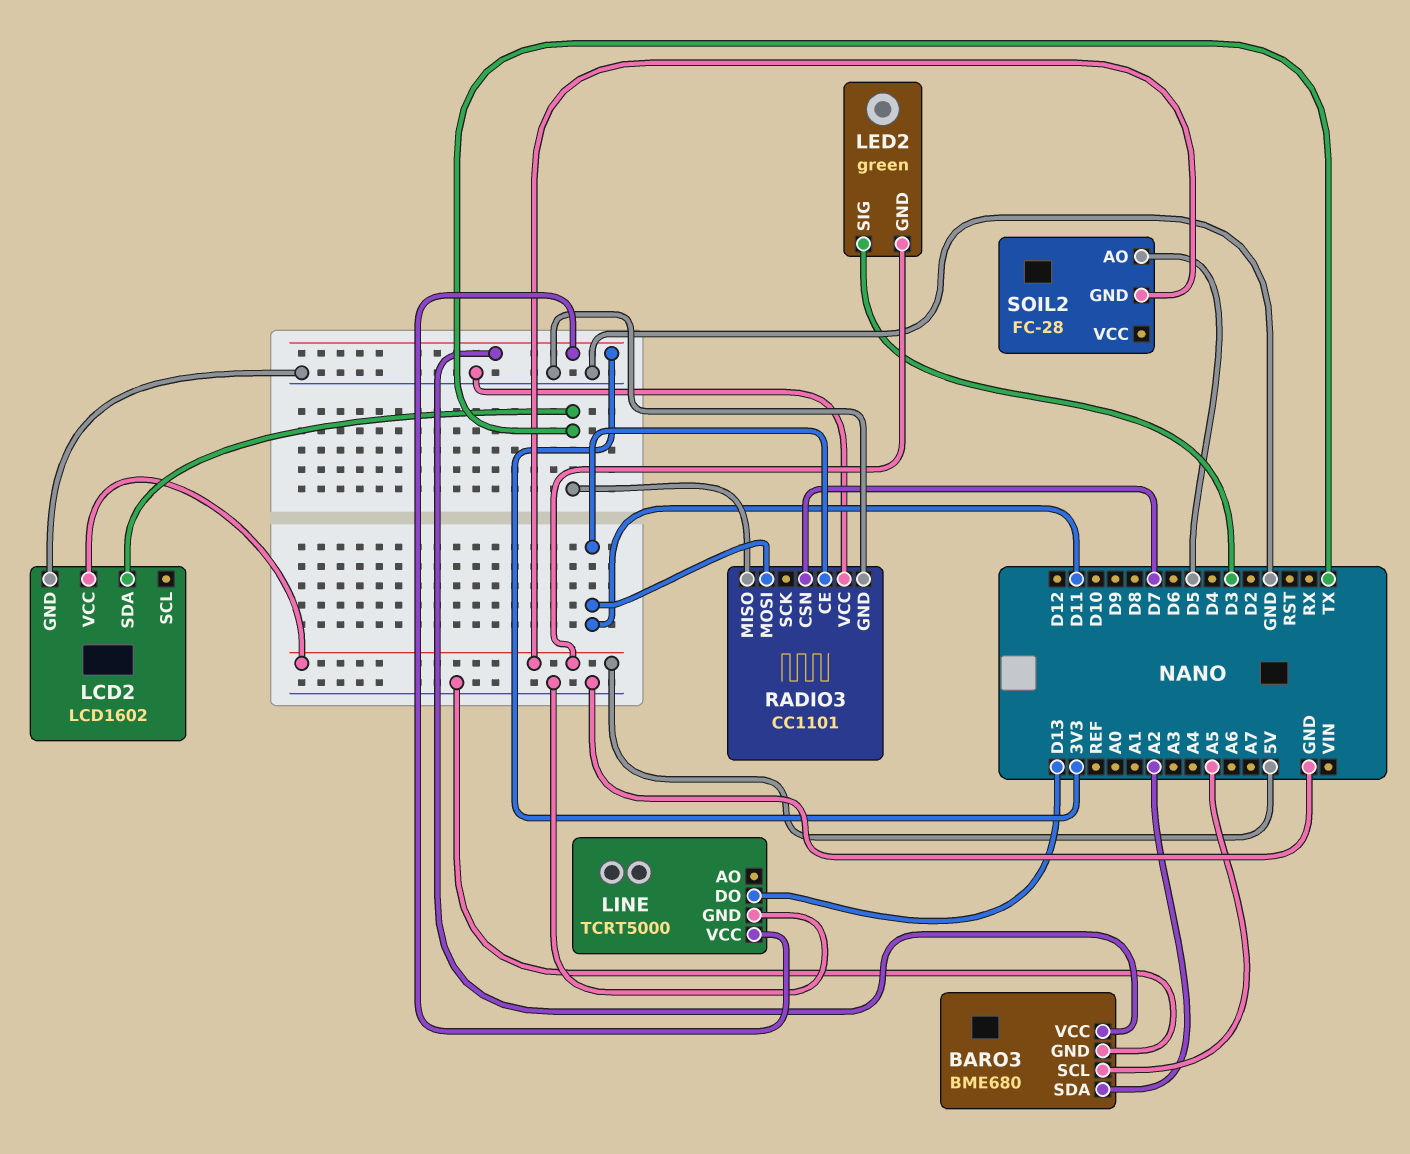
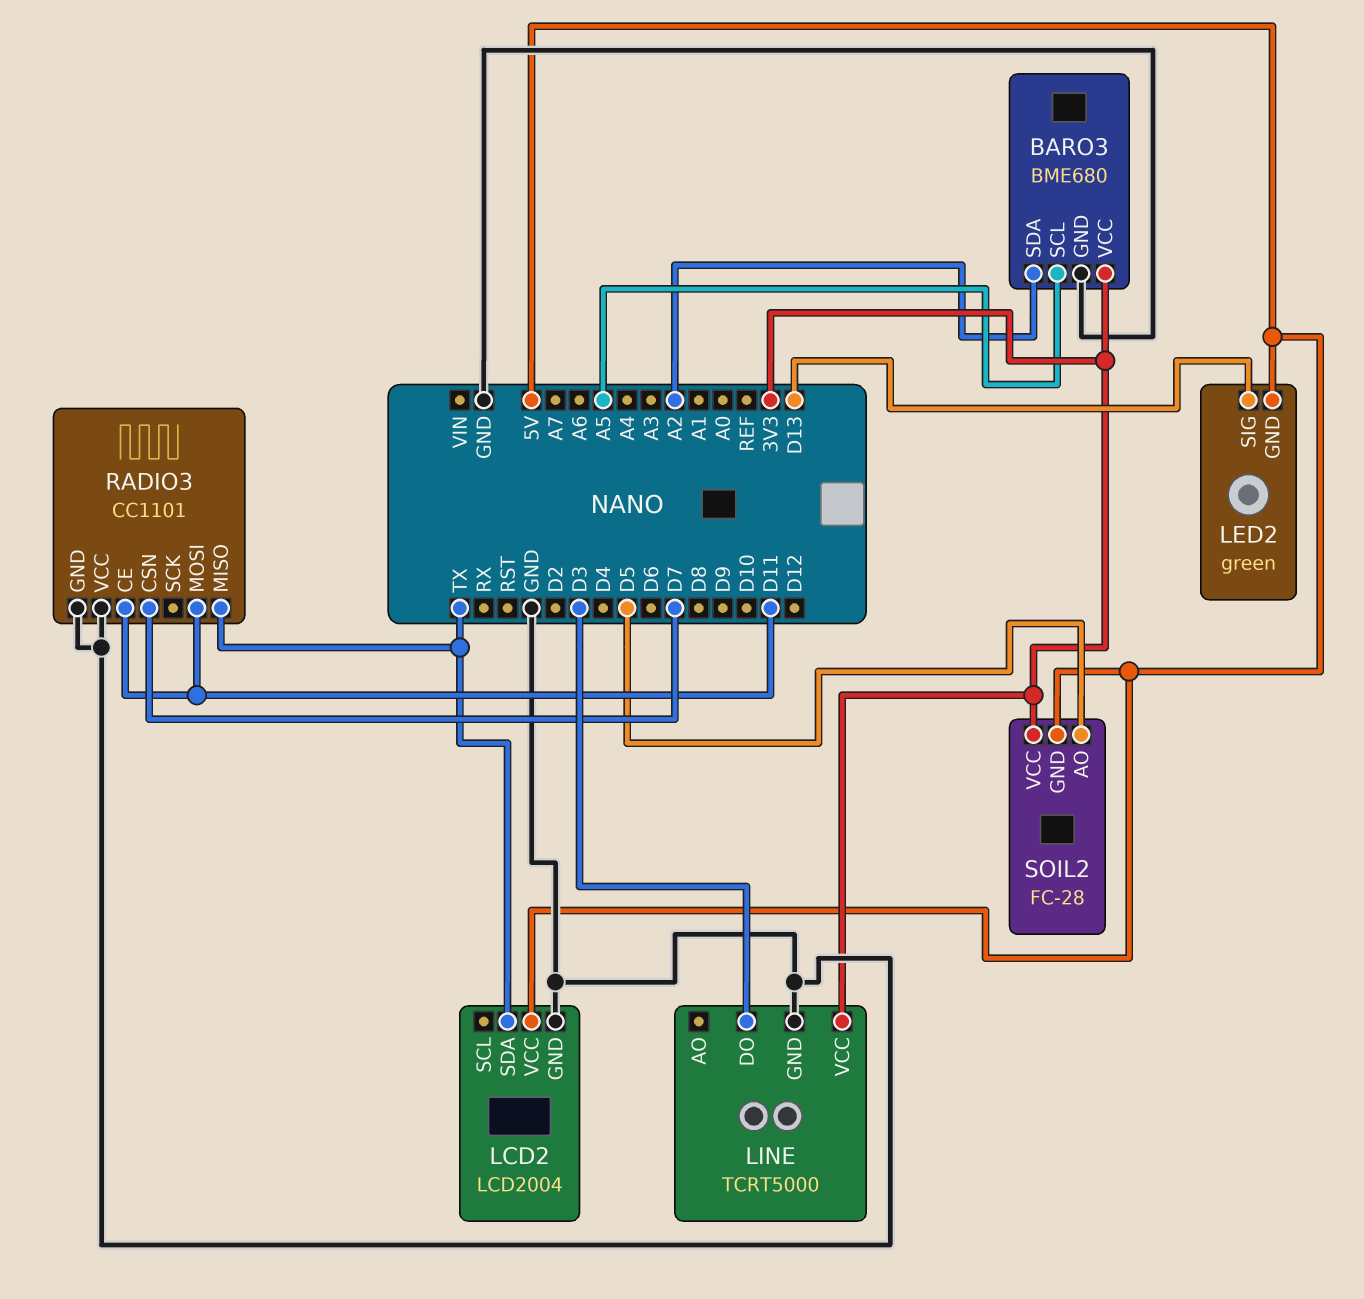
LCD2: LCD1602 -> LCD2004
LED2 pin SIG: D3 -> D13
LINE pin DO: D13 -> D3
SOIL2 pin VCC: none -> 3V3

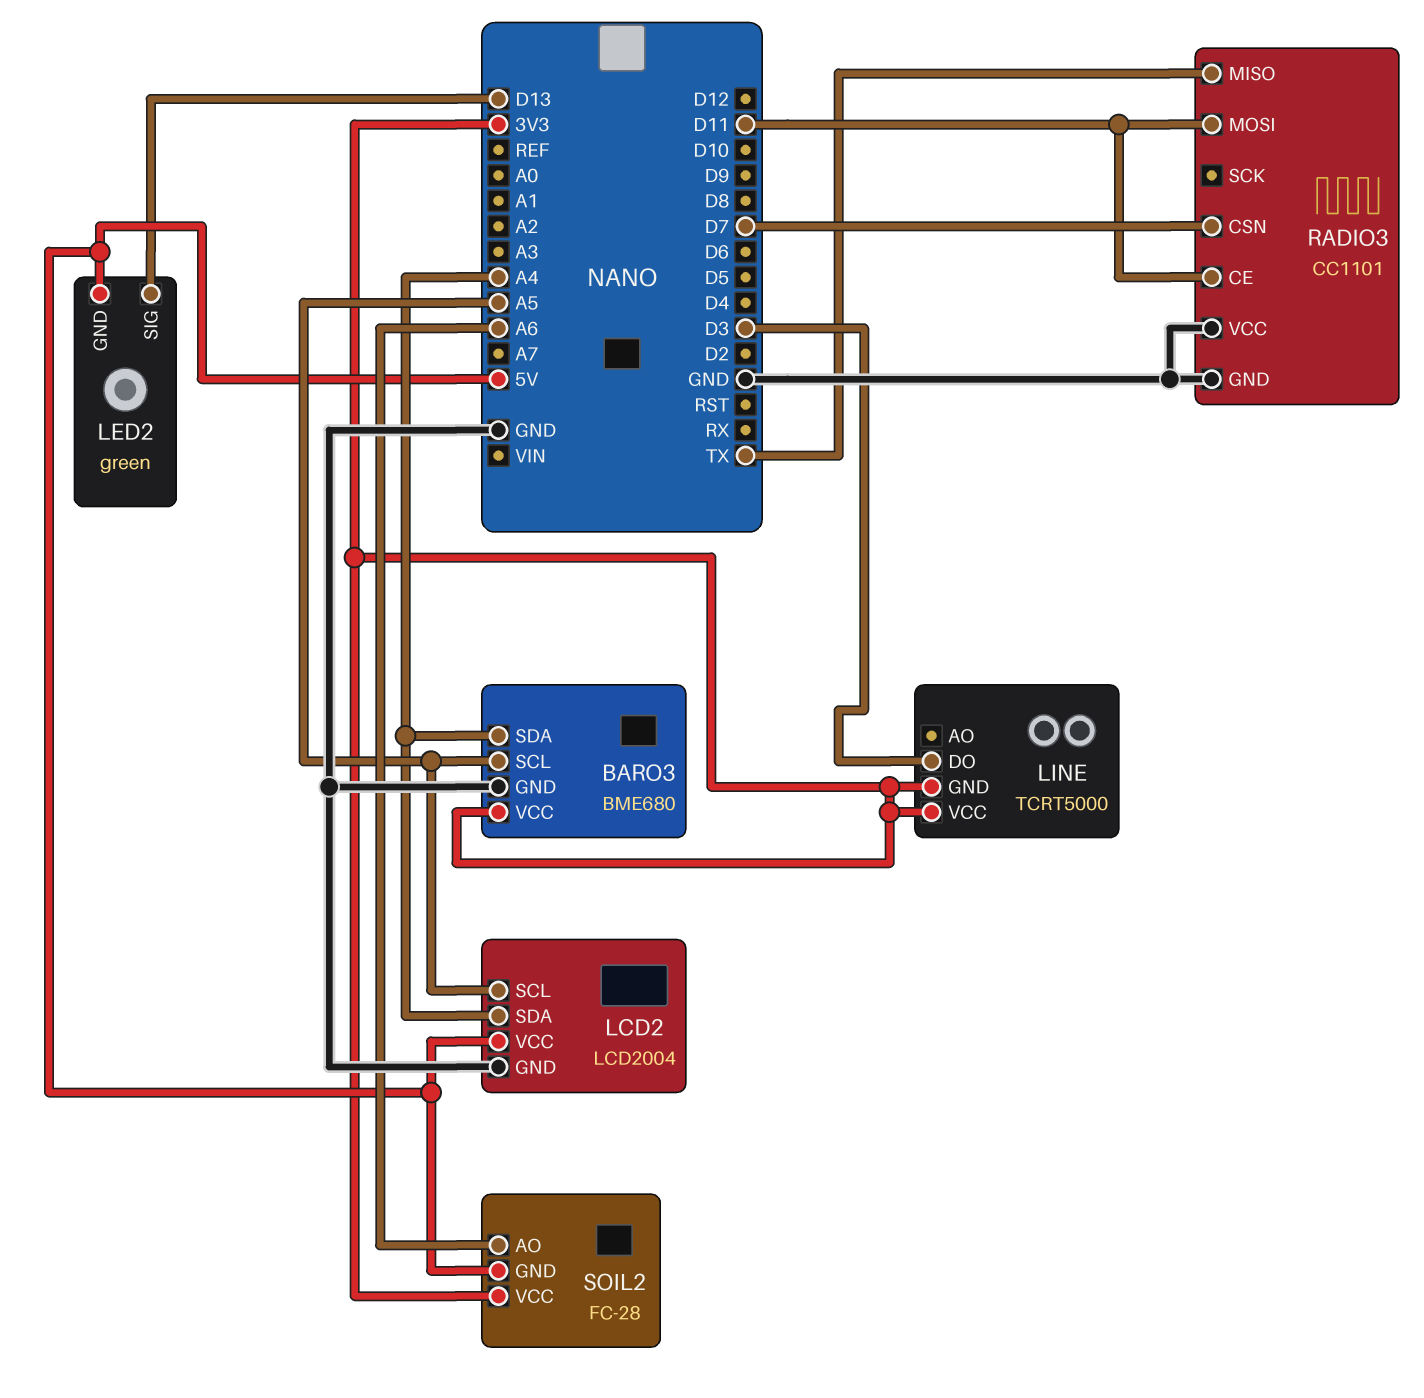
BARO3 pin SDA: A2 -> A4
LCD2 pin SCL: none -> A5
LCD2 pin SDA: TX -> A4
LINE pin GND: GND -> 3V3
SOIL2 pin AO: D5 -> A6

